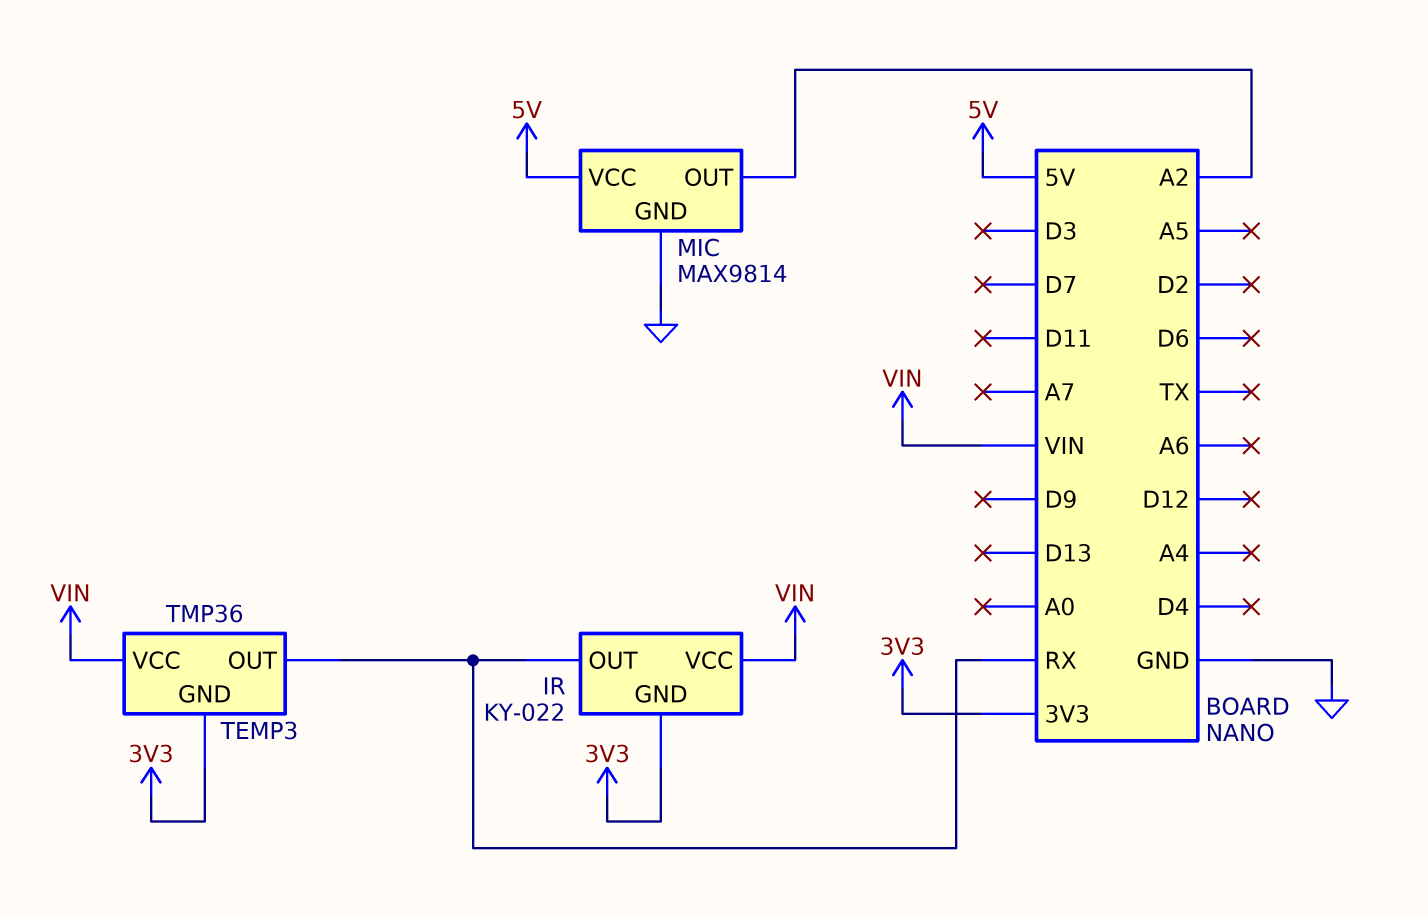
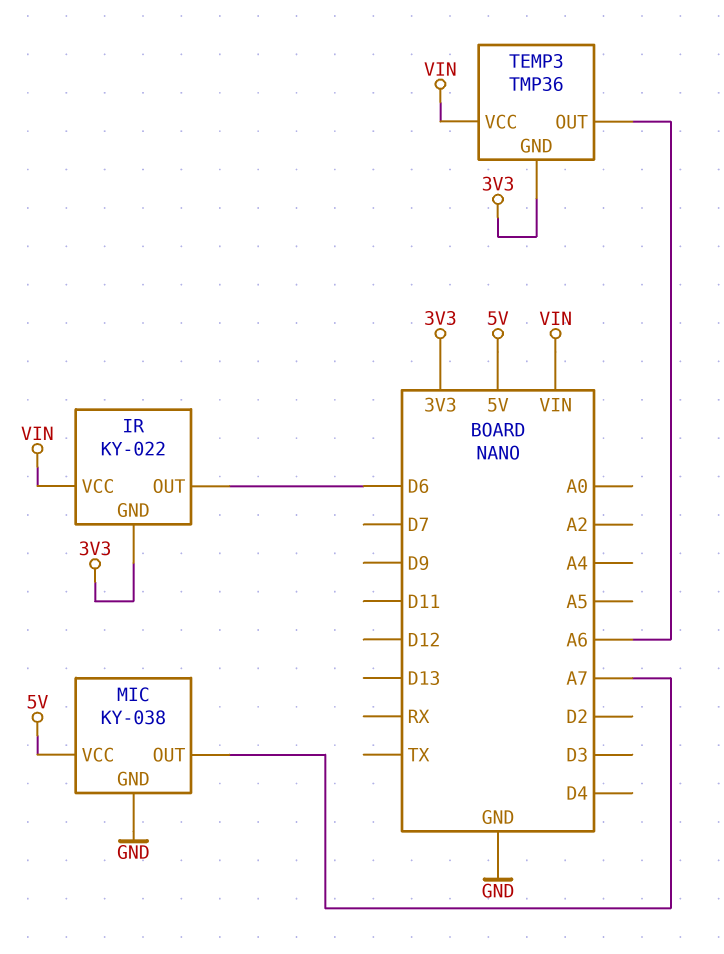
IR pin OUT: RX -> D6
MIC: MAX9814 -> KY-038
MIC pin OUT: A2 -> A7
TEMP3 pin OUT: RX -> A6

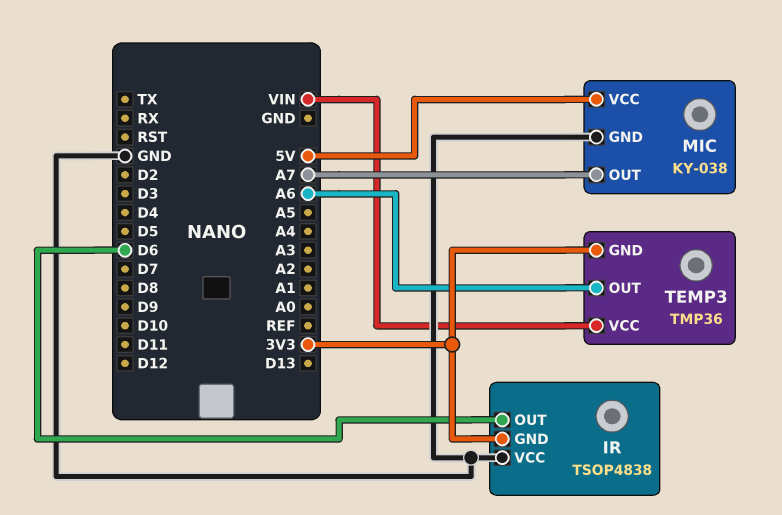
IR: KY-022 -> TSOP4838
IR pin VCC: VIN -> GND

